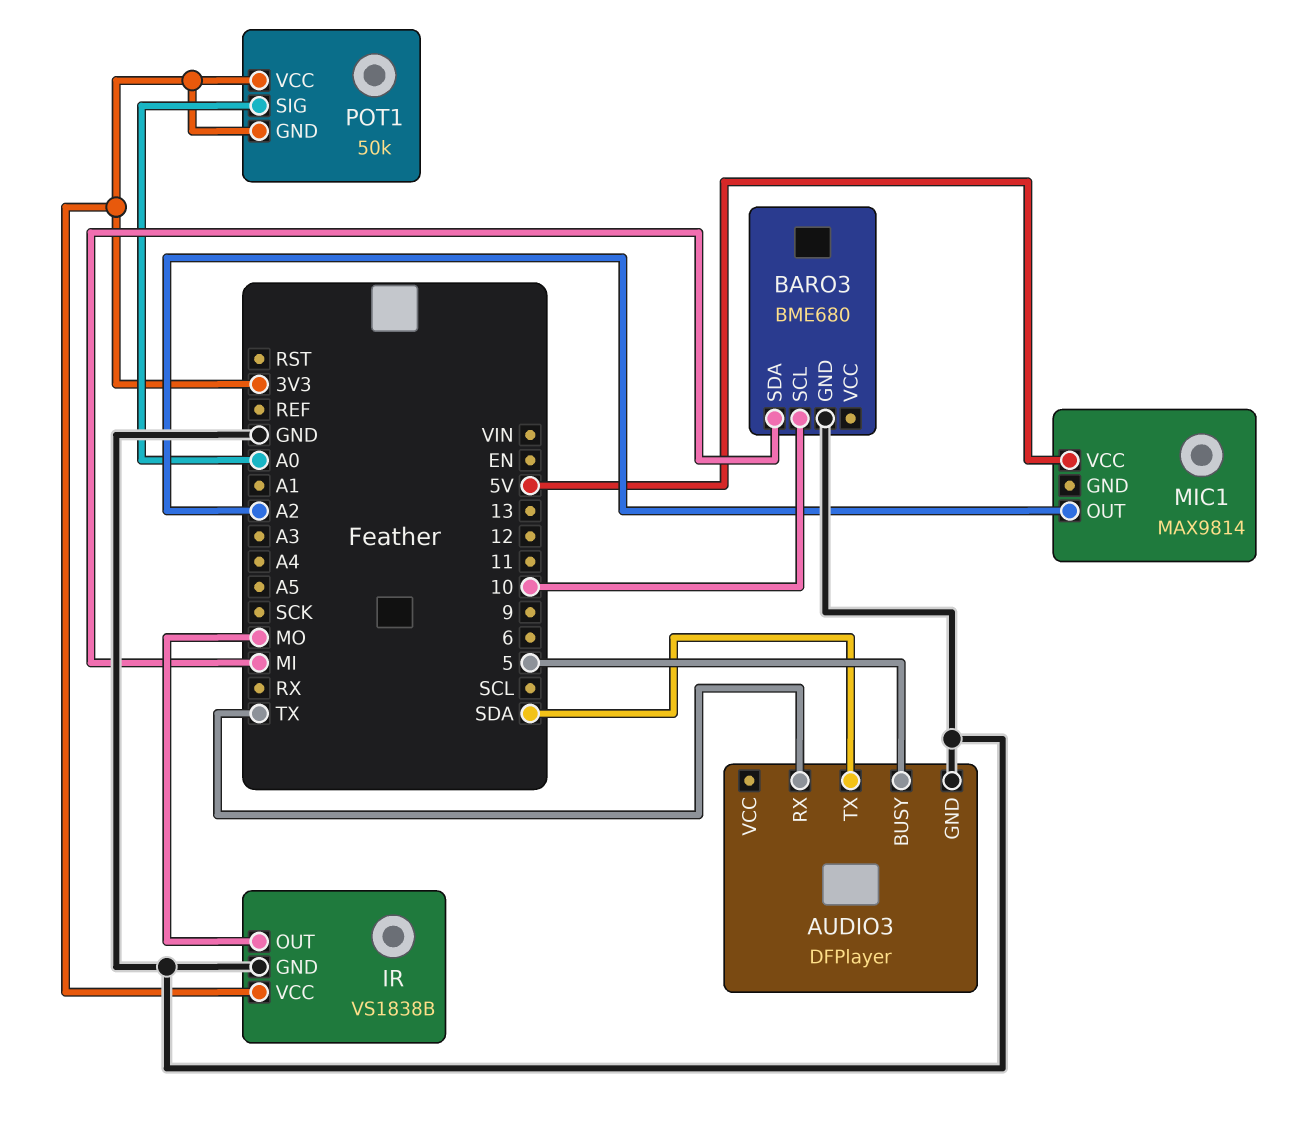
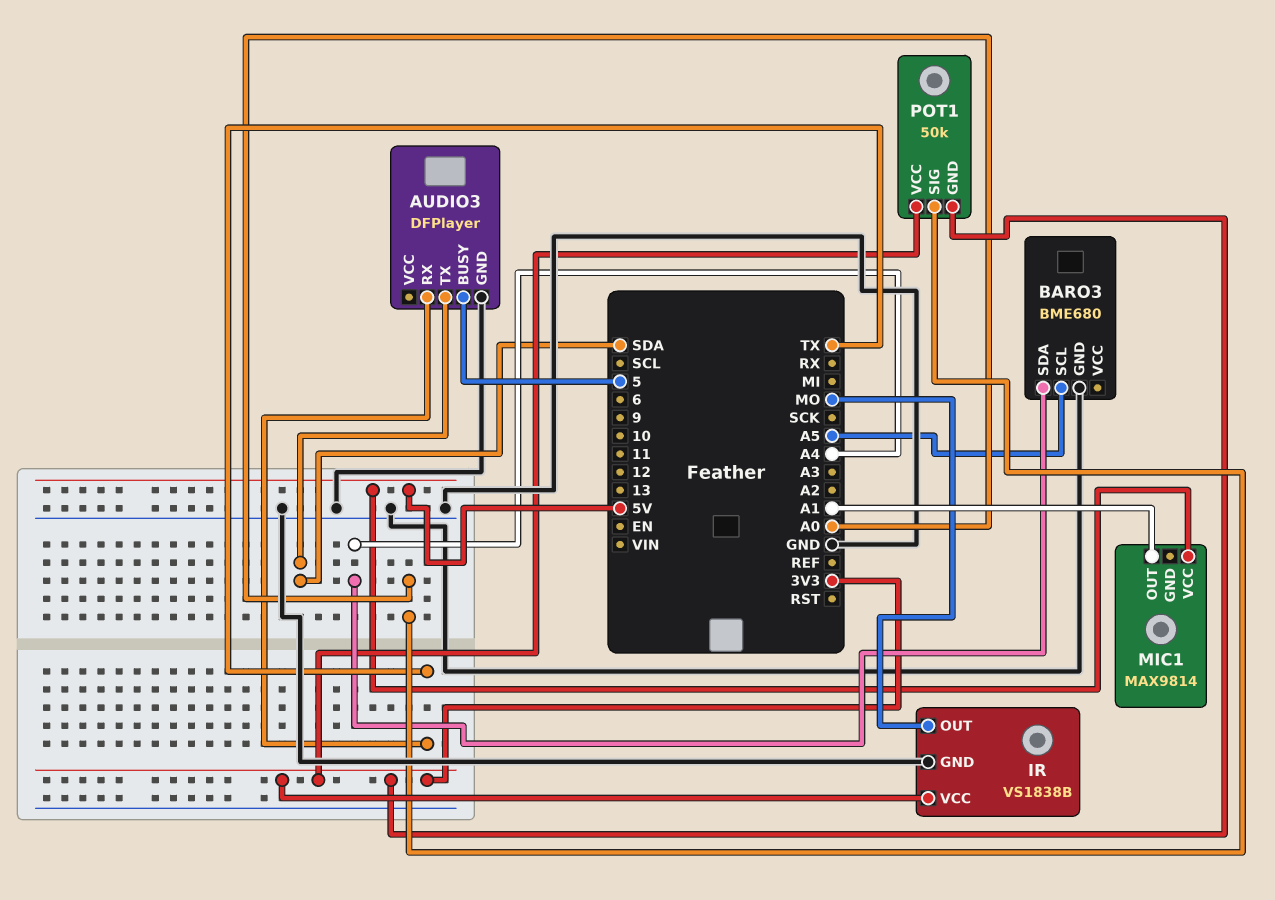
BARO3 pin SCL: 10 -> A5
BARO3 pin SDA: MI -> A4
MIC1 pin OUT: A2 -> A1

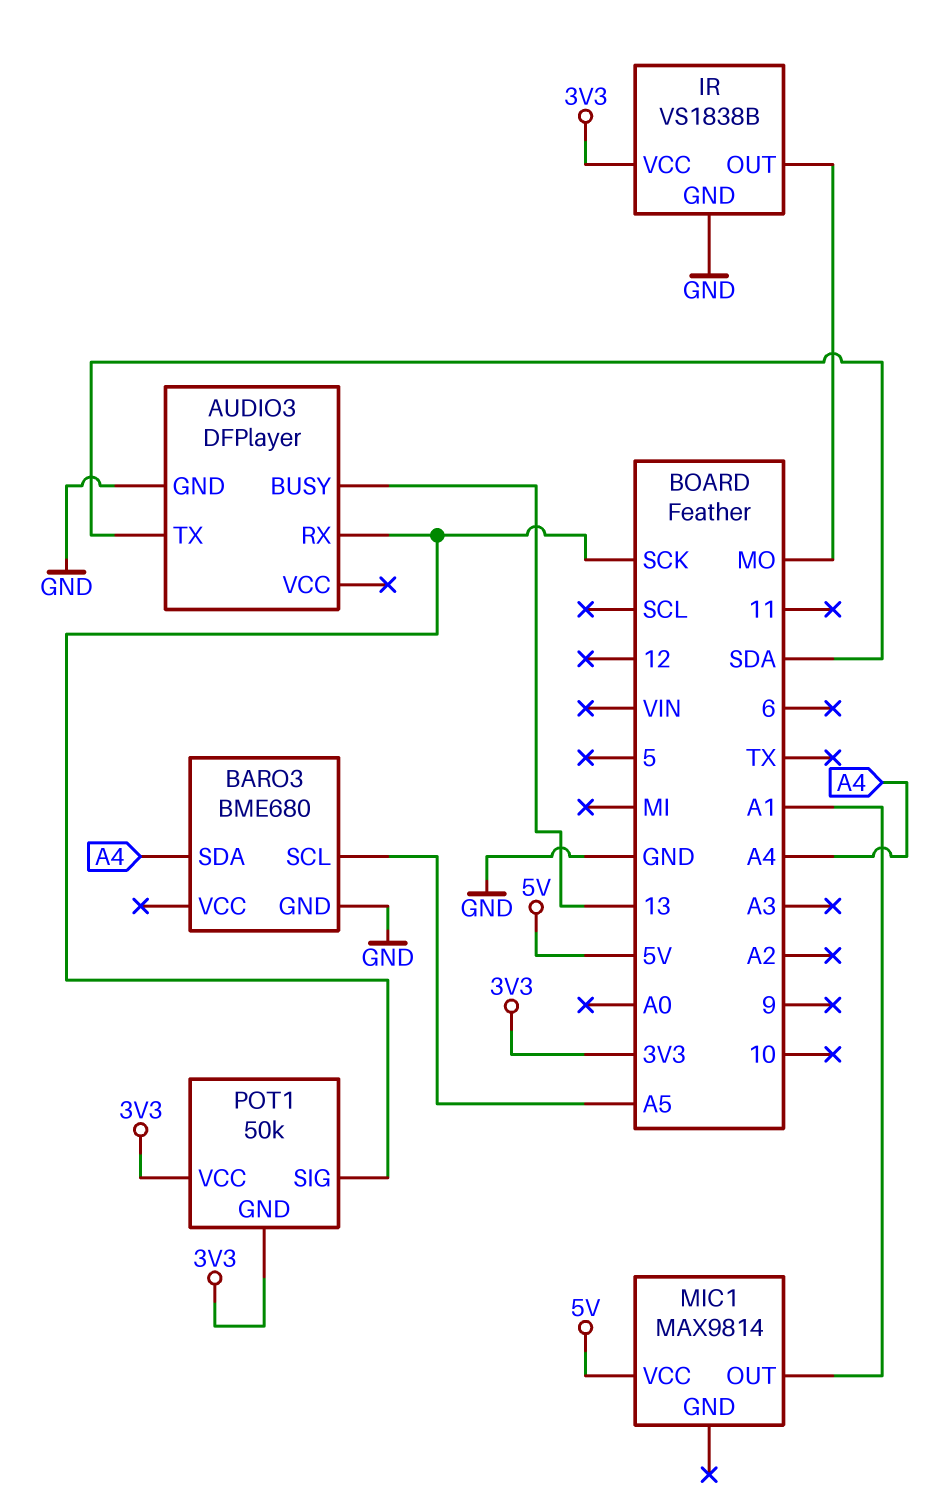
AUDIO3 pin BUSY: 5 -> 13
AUDIO3 pin RX: TX -> SCK
POT1 pin SIG: A0 -> SCK

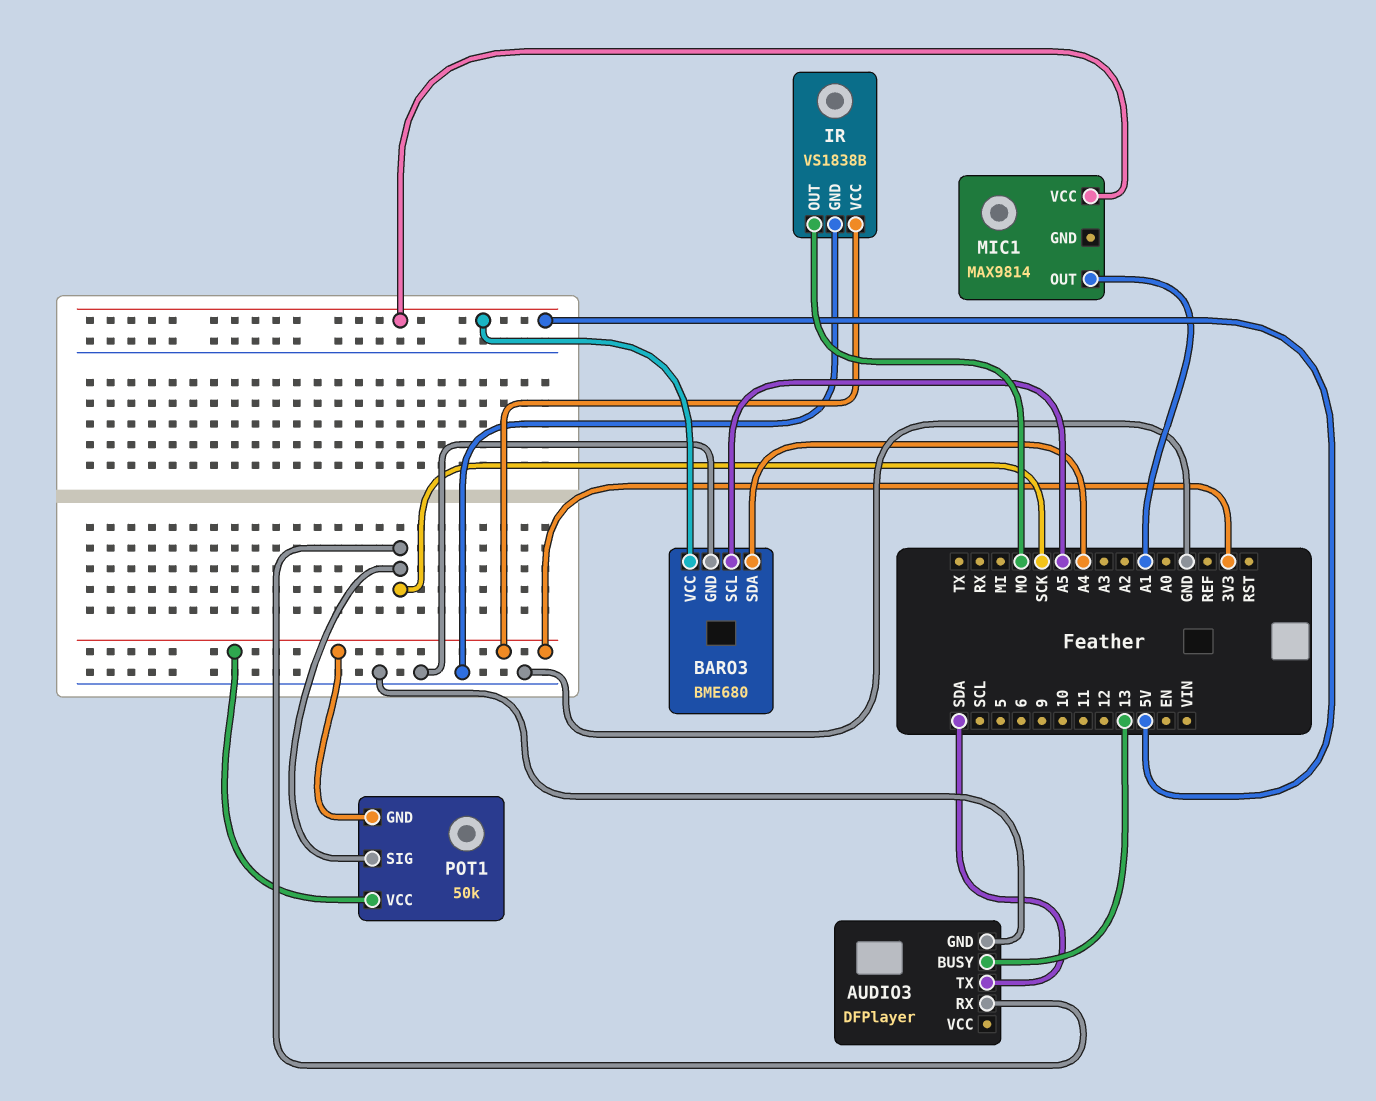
BARO3 pin VCC: none -> 5V

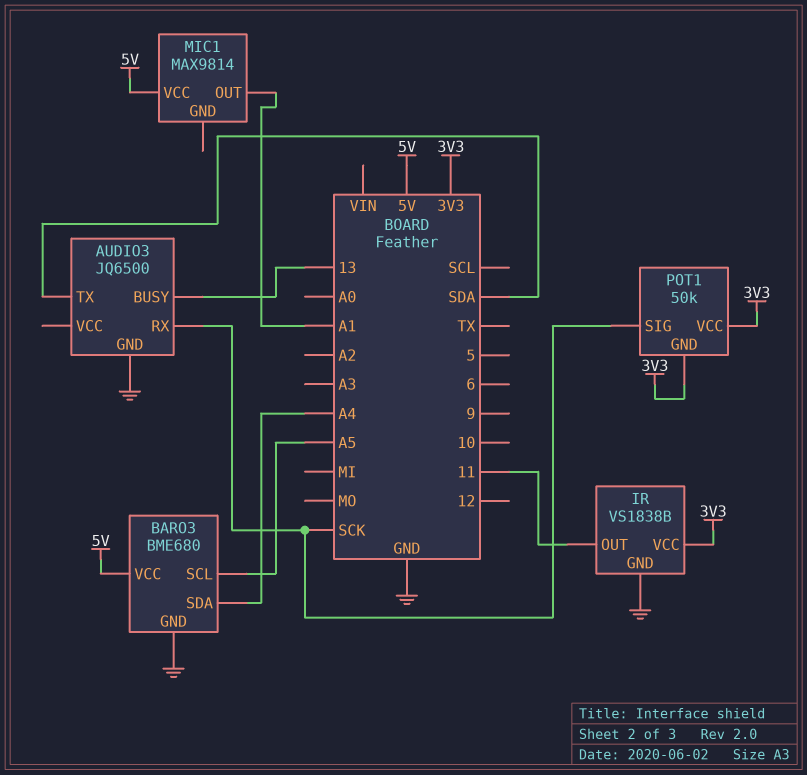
AUDIO3: DFPlayer -> JQ6500
IR pin OUT: MO -> 11

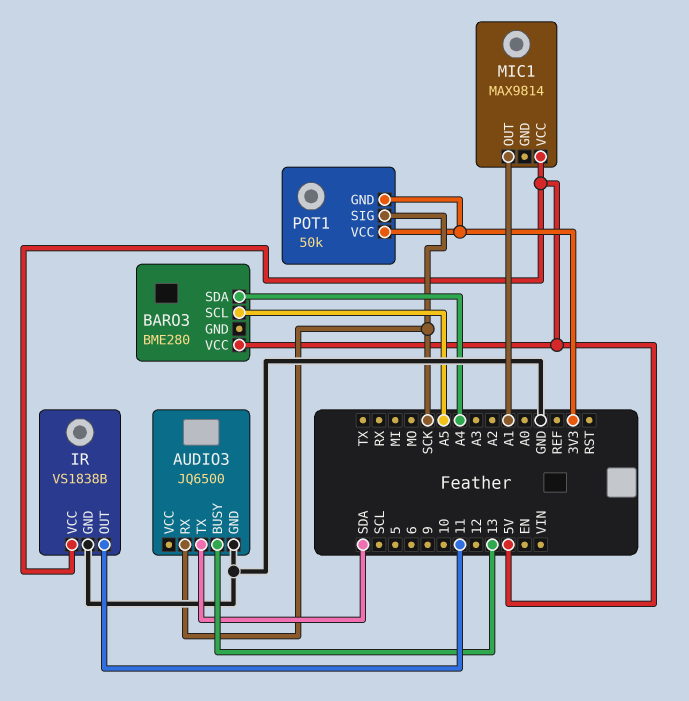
BARO3: BME680 -> BME280
BARO3 pin GND: GND -> none
IR pin VCC: 3V3 -> 5V

